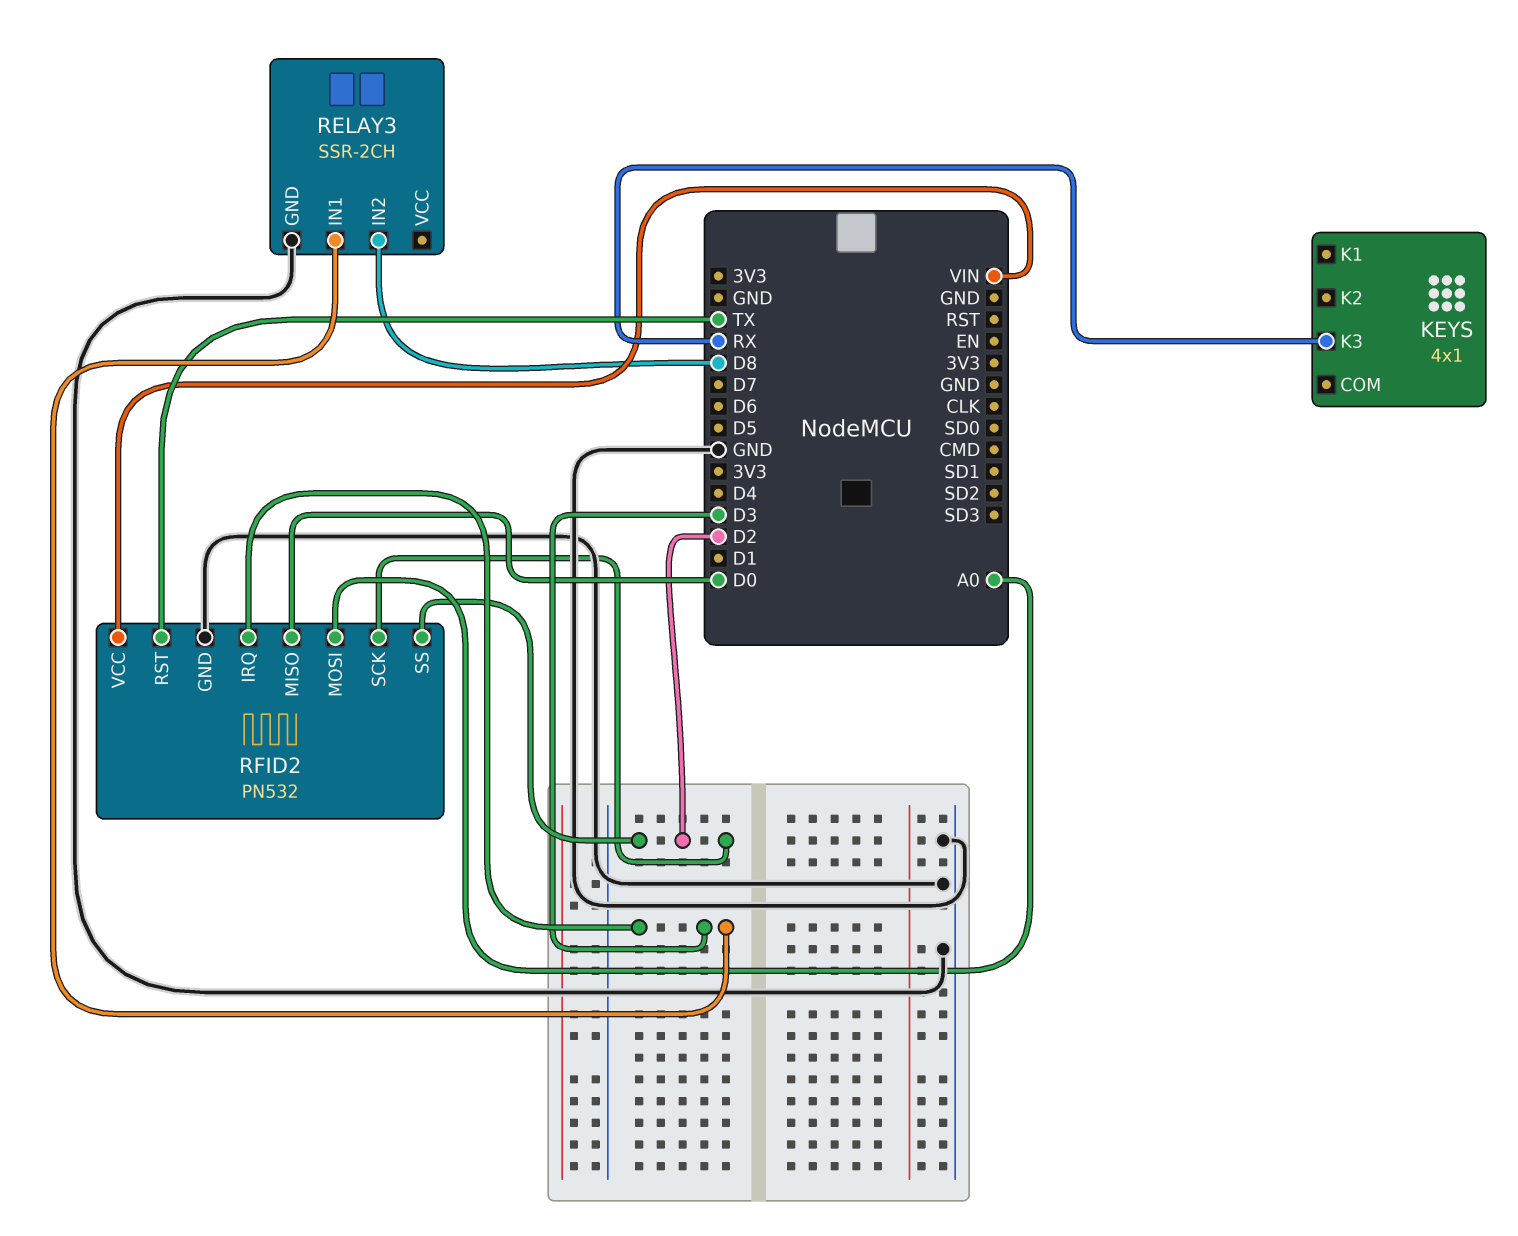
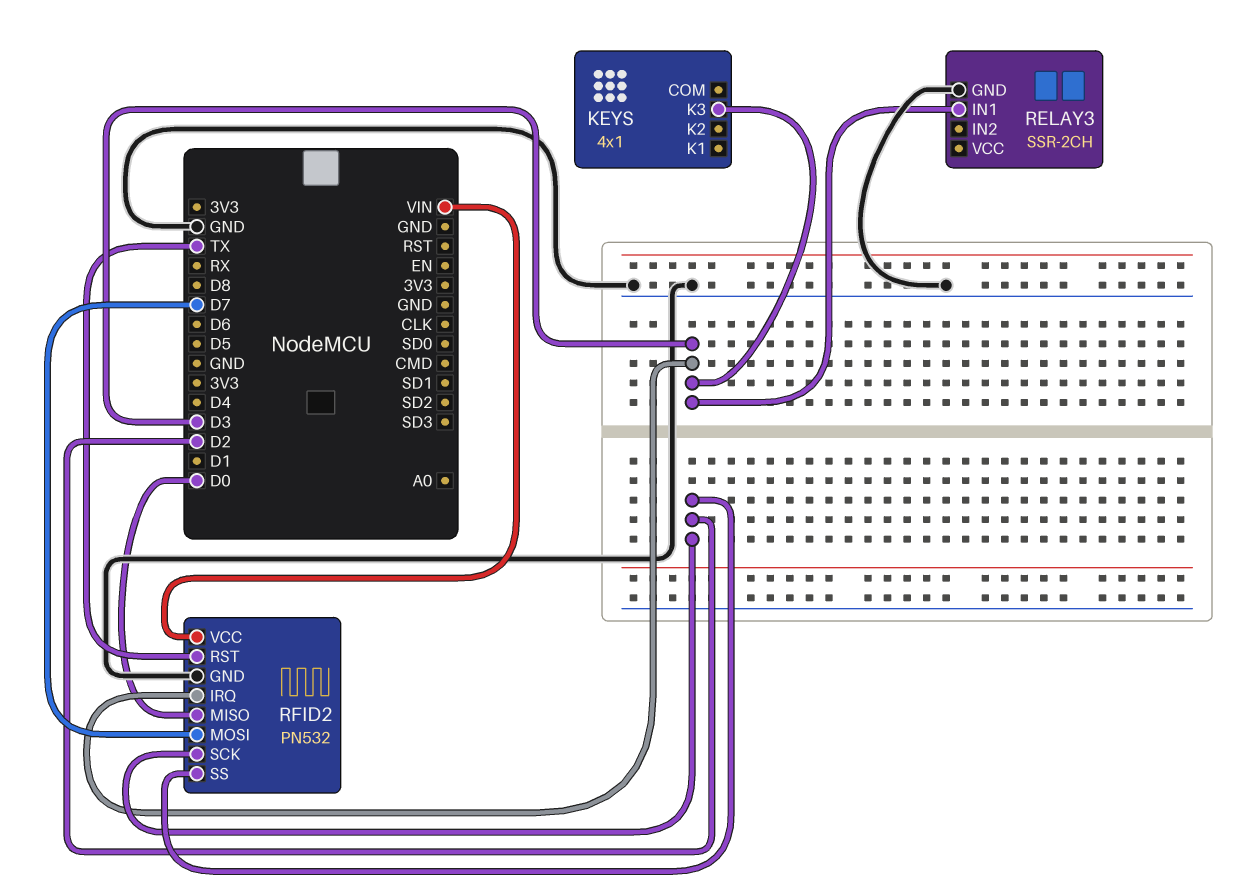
KEYS pin K3: RX -> D3
RELAY3 pin IN2: D8 -> none
RFID2 pin MOSI: A0 -> D7

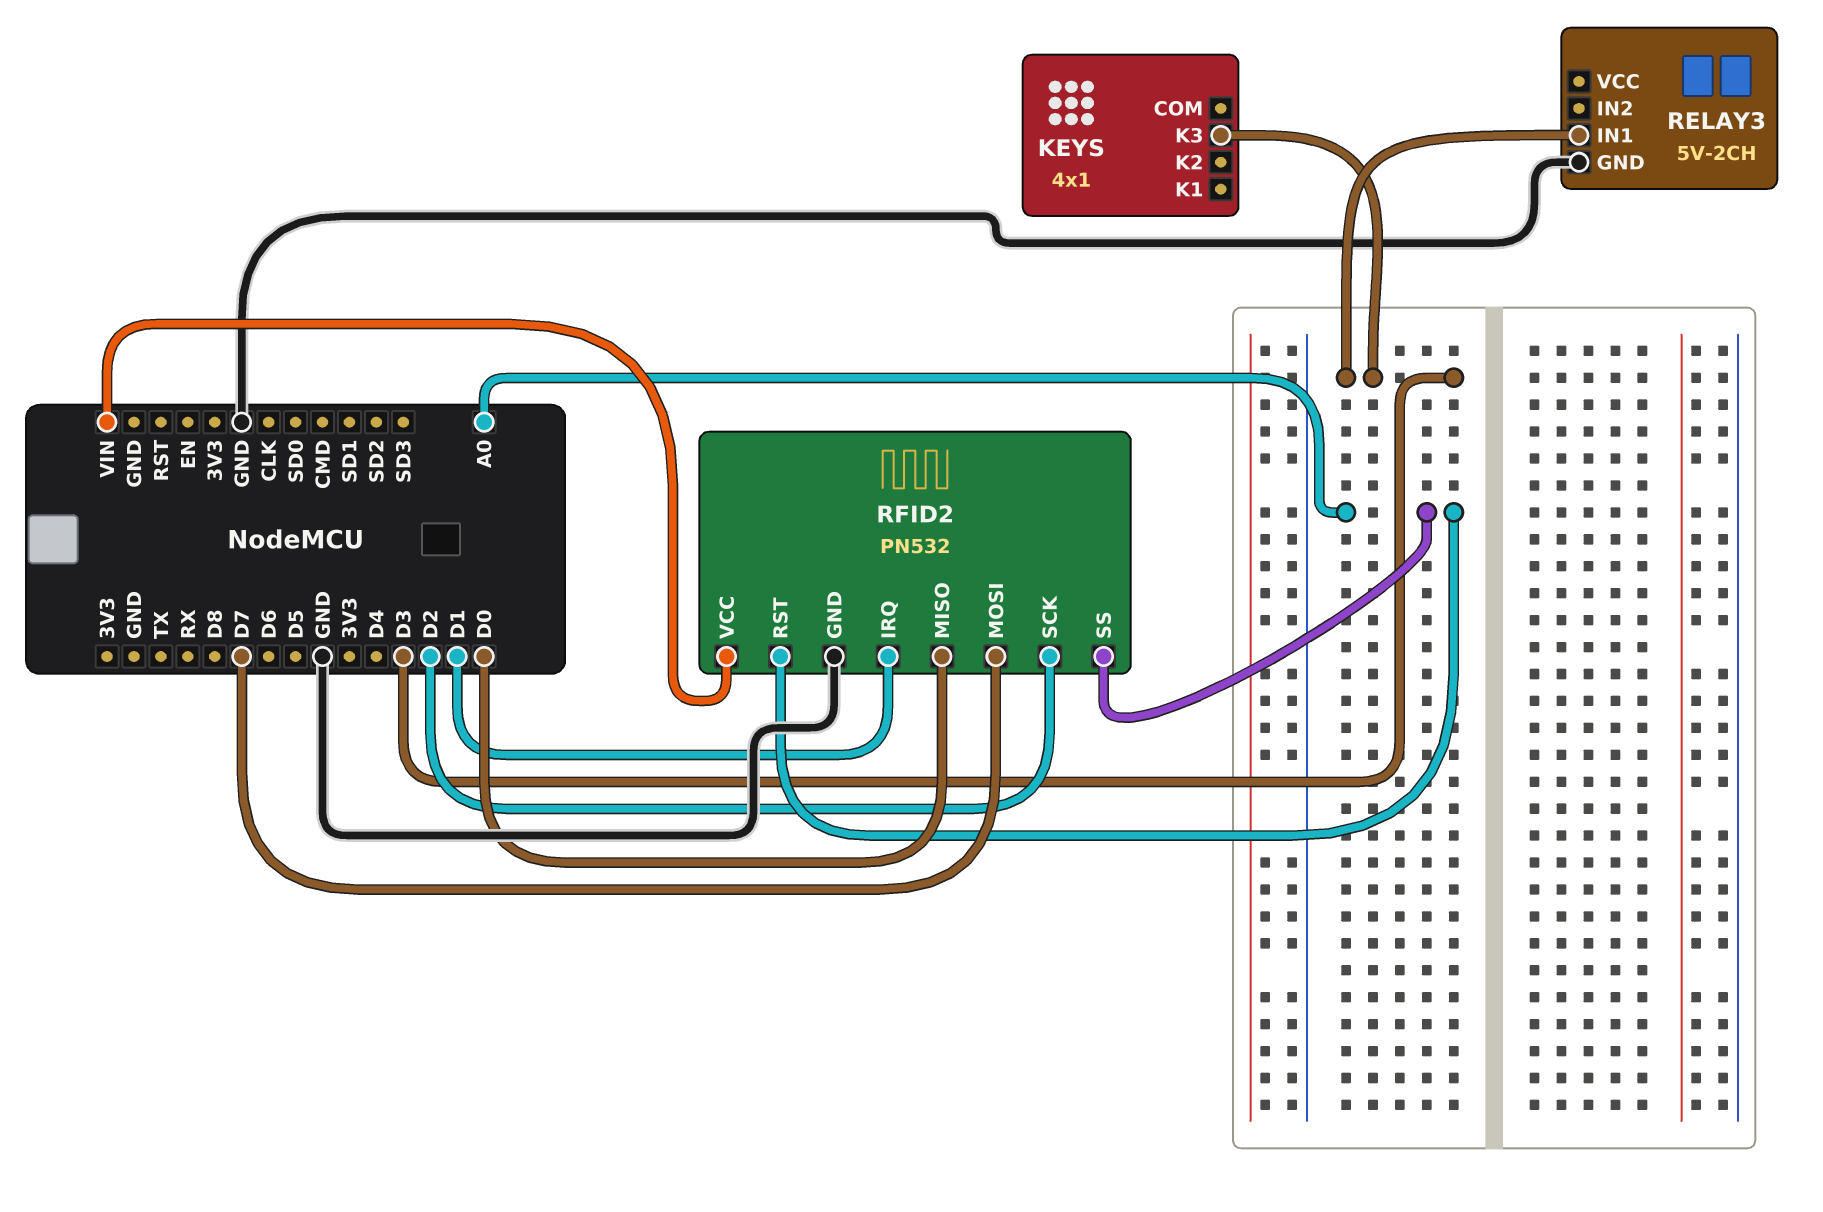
RELAY3: SSR-2CH -> 5V-2CH
RFID2 pin IRQ: D3 -> D1
RFID2 pin RST: TX -> A0
RFID2 pin SS: D2 -> A0

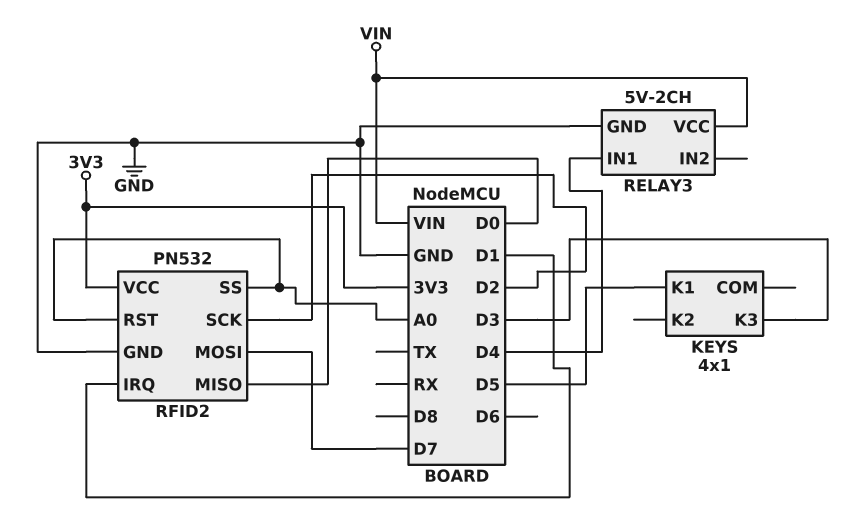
KEYS pin K1: none -> D5
RELAY3 pin IN1: D3 -> D4
RELAY3 pin VCC: none -> VIN
RFID2 pin VCC: VIN -> 3V3

